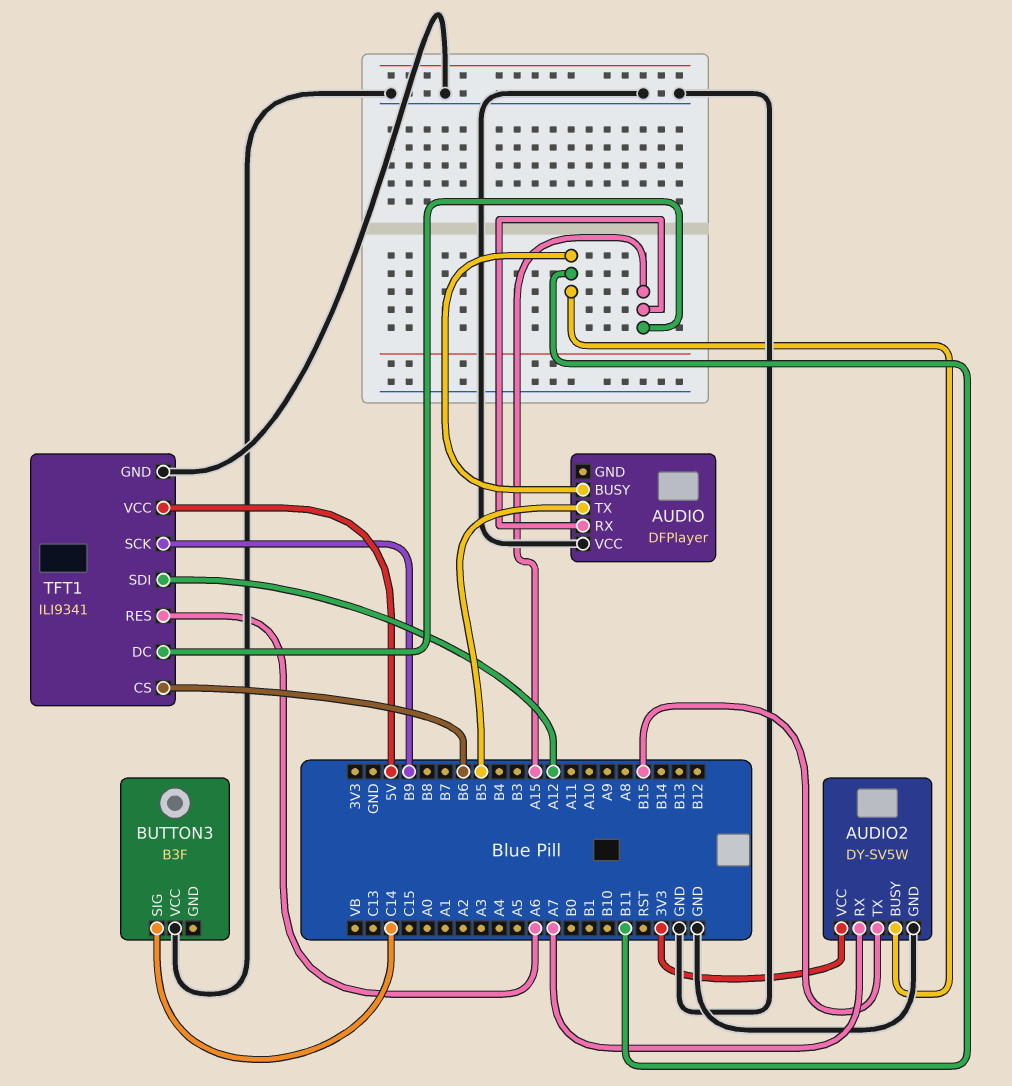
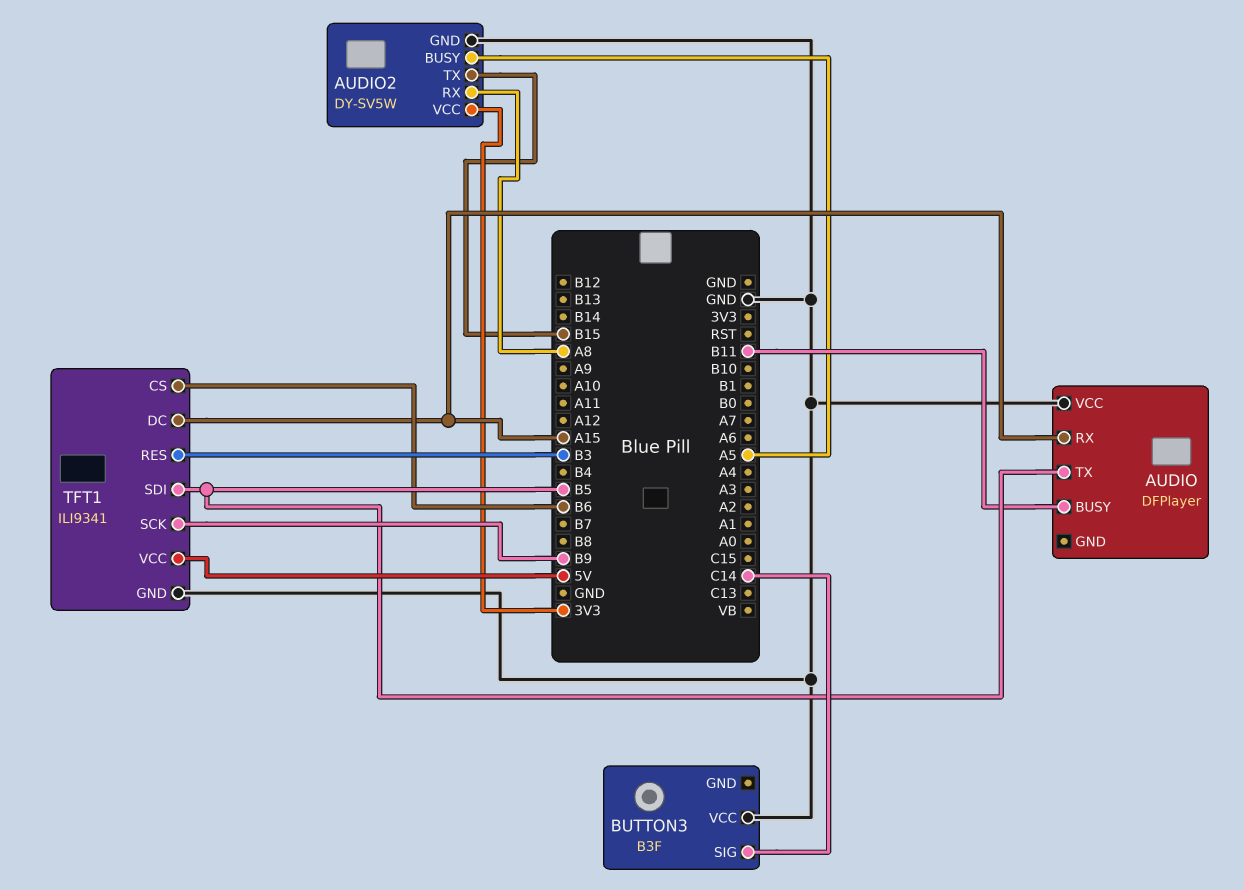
AUDIO2 pin BUSY: B11 -> A5
AUDIO2 pin RX: A7 -> A8
TFT1 pin RES: A6 -> B3
TFT1 pin SDI: A12 -> B5

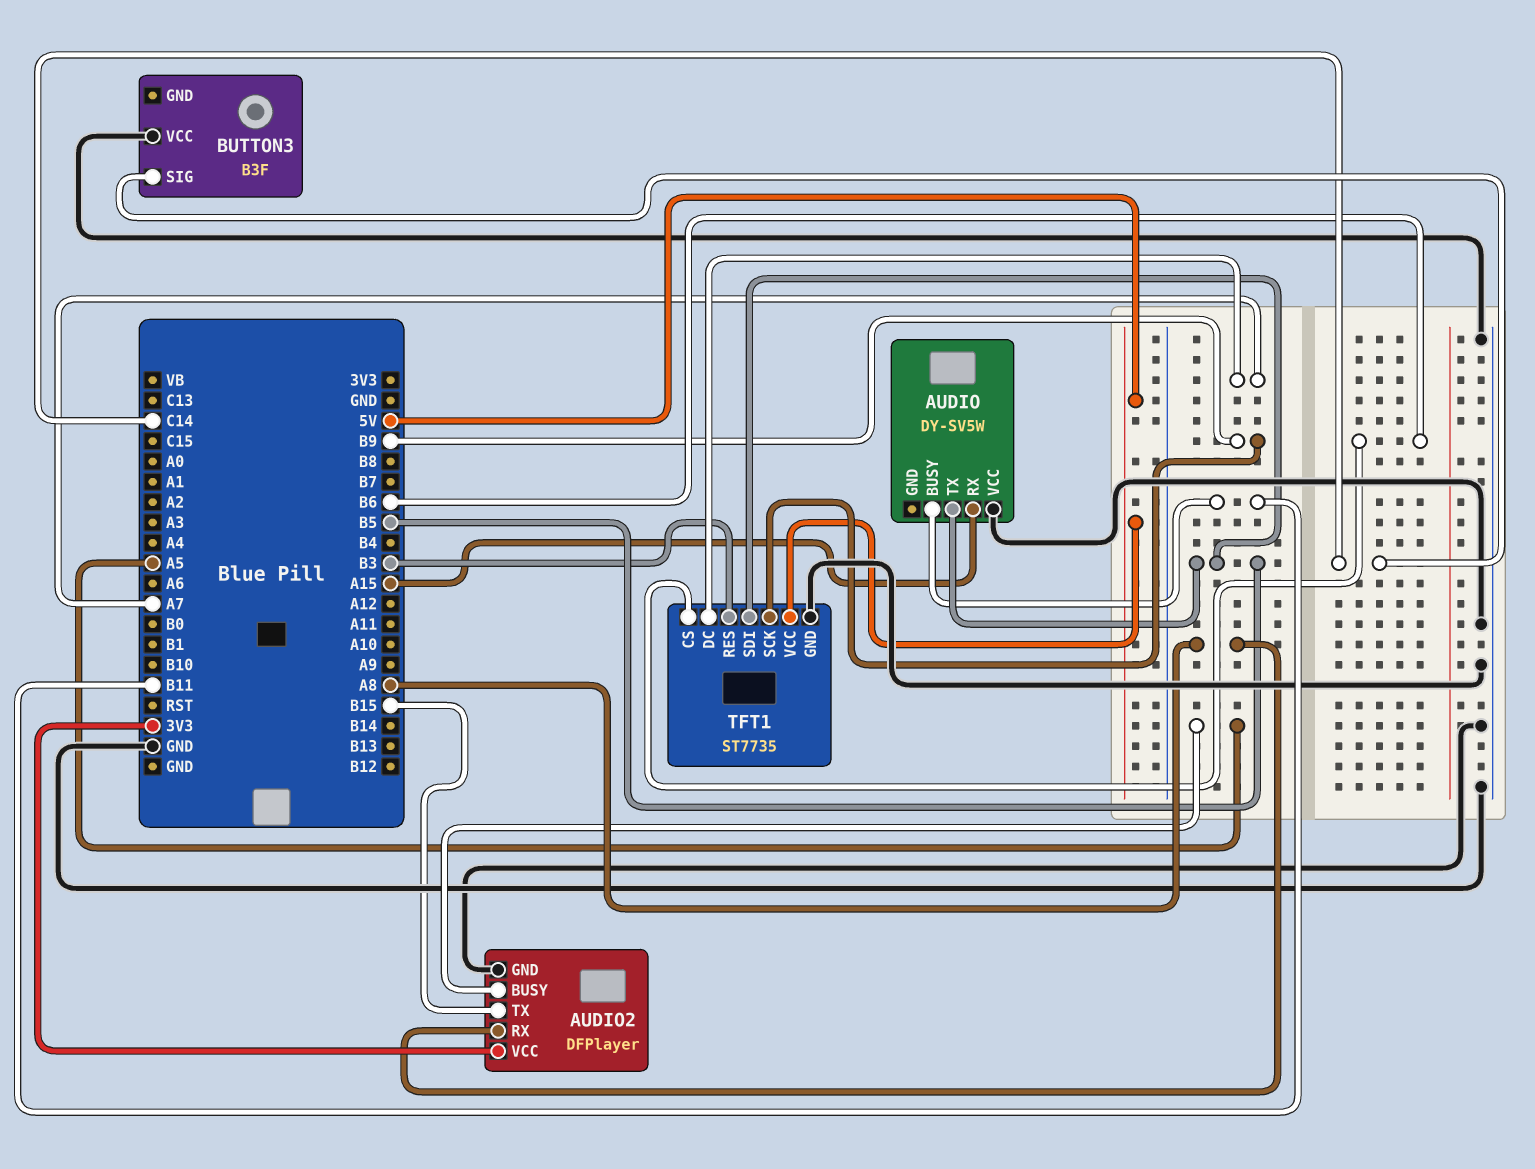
AUDIO: DFPlayer -> DY-SV5W
AUDIO2: DY-SV5W -> DFPlayer
TFT1: ILI9341 -> ST7735
TFT1 pin DC: A15 -> A7

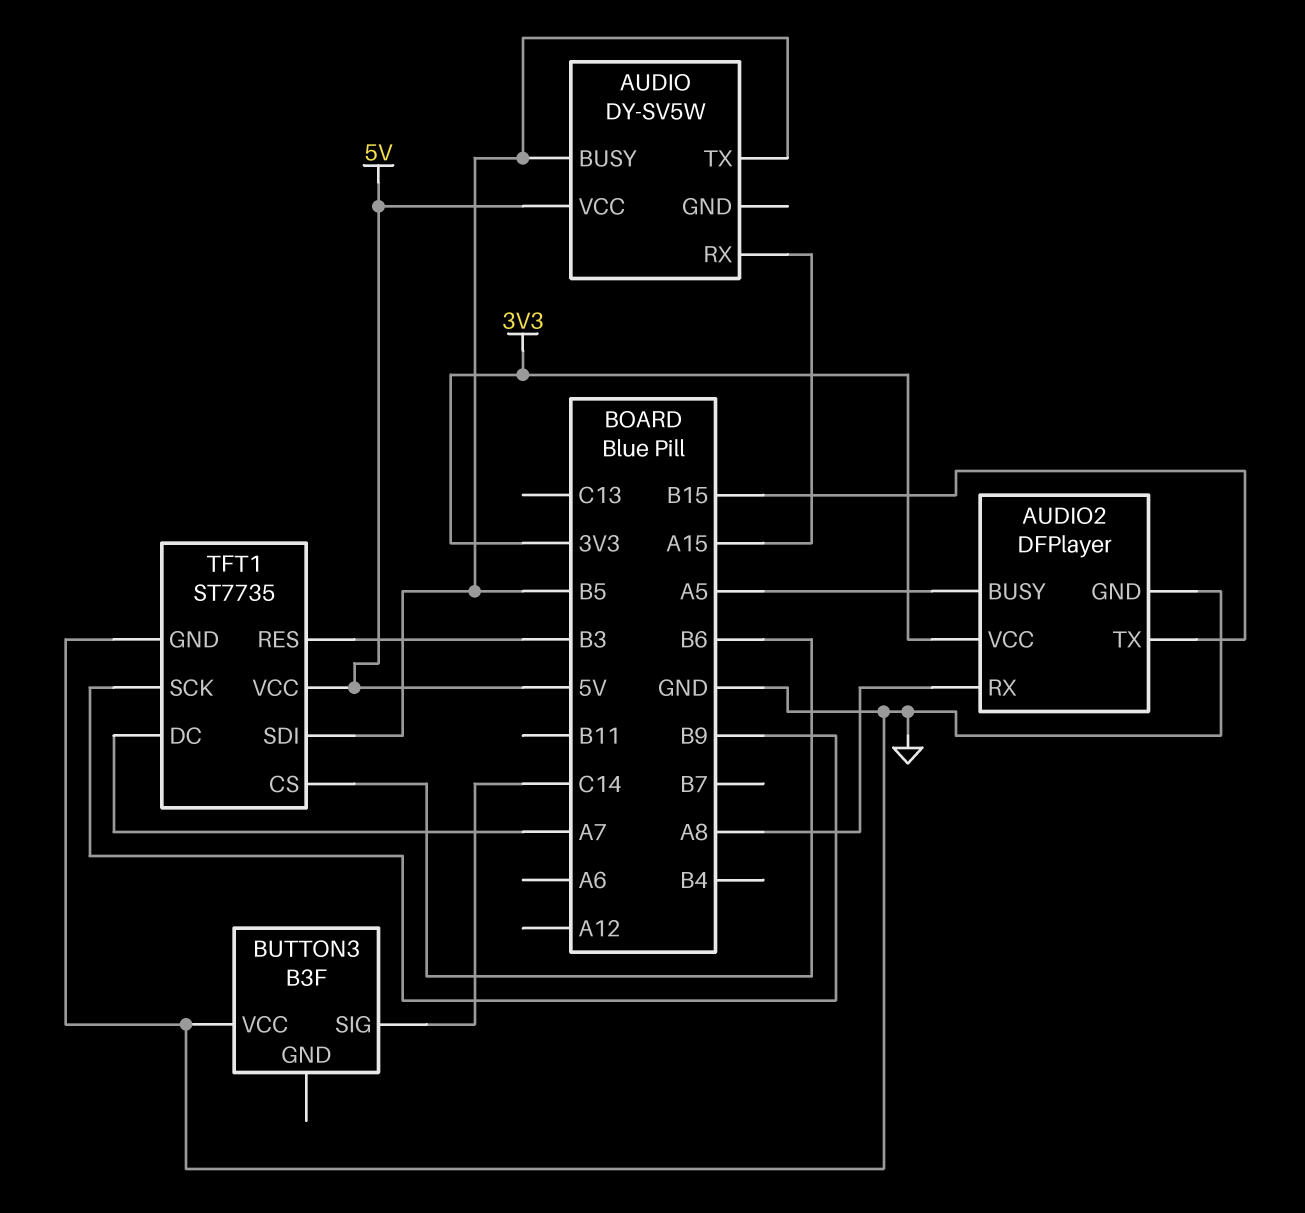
AUDIO pin BUSY: B11 -> B5
AUDIO pin VCC: GND -> 5V

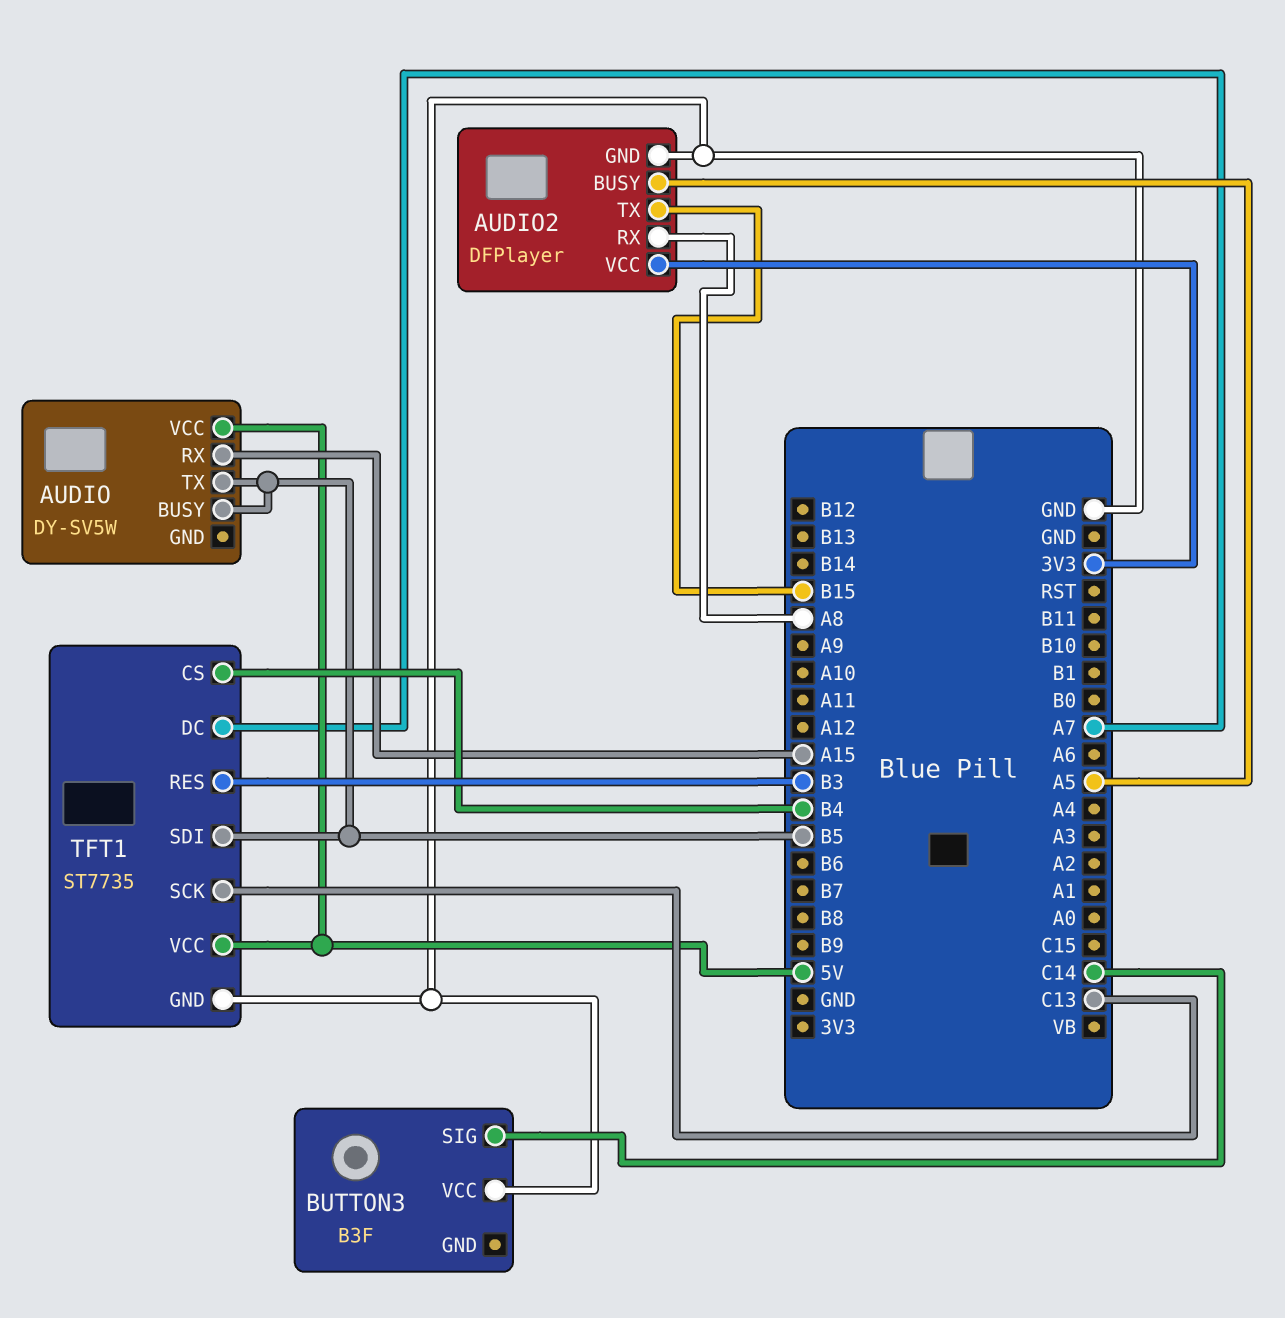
TFT1 pin CS: B6 -> B4
TFT1 pin SCK: B9 -> C13

